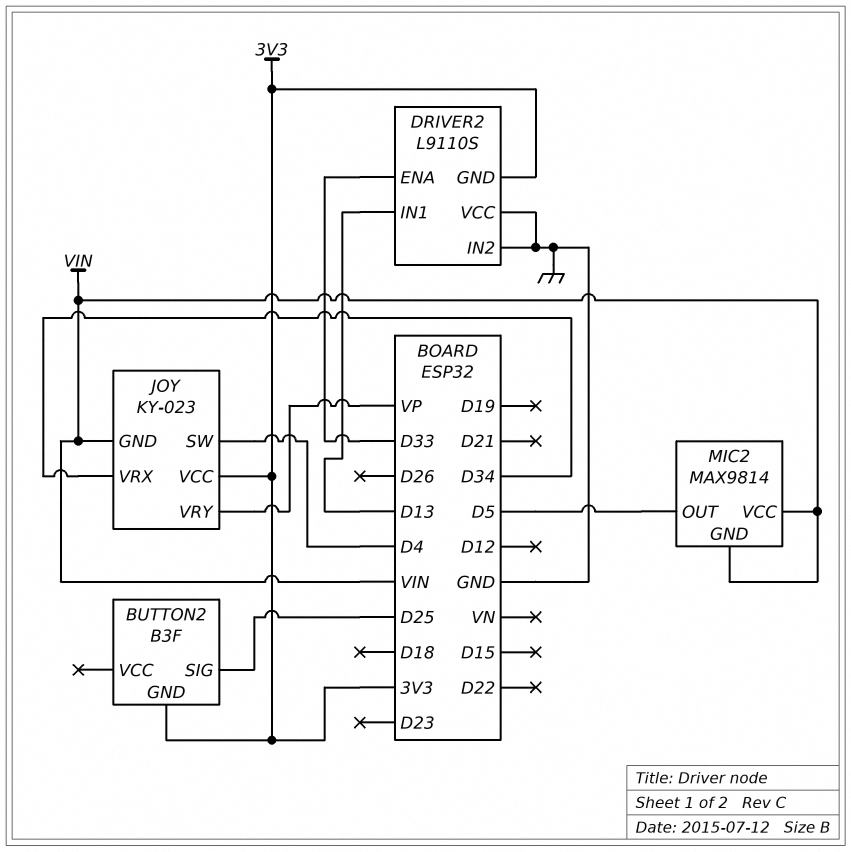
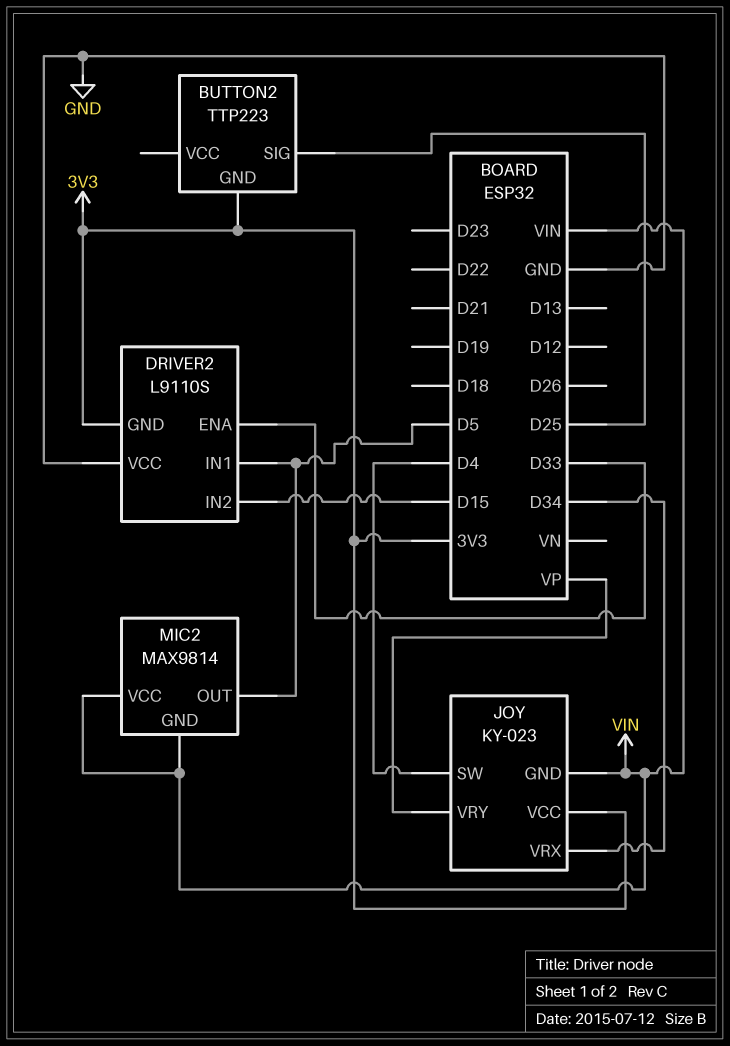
BUTTON2: B3F -> TTP223
DRIVER2 pin IN1: D13 -> D5
DRIVER2 pin IN2: GND -> D15

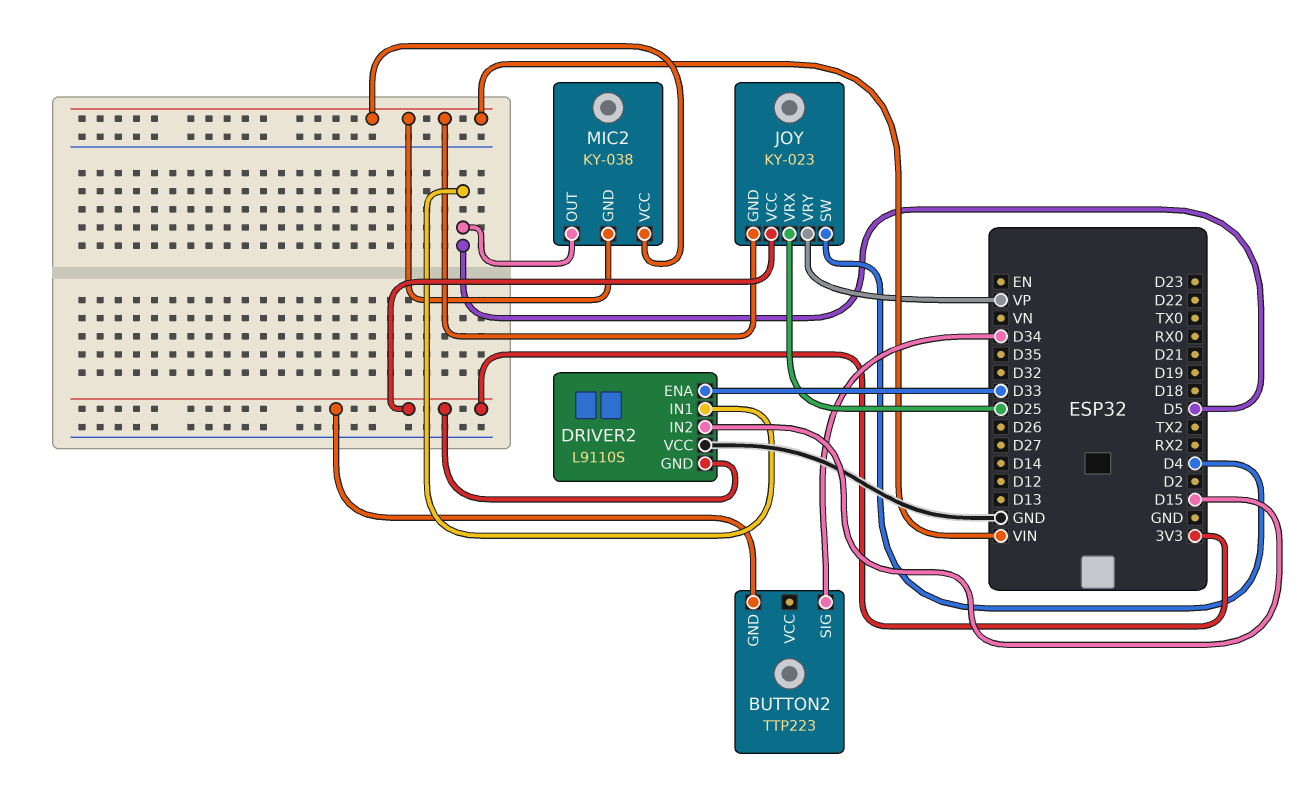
BUTTON2 pin SIG: D25 -> D34
JOY pin VRX: D34 -> D25
MIC2: MAX9814 -> KY-038

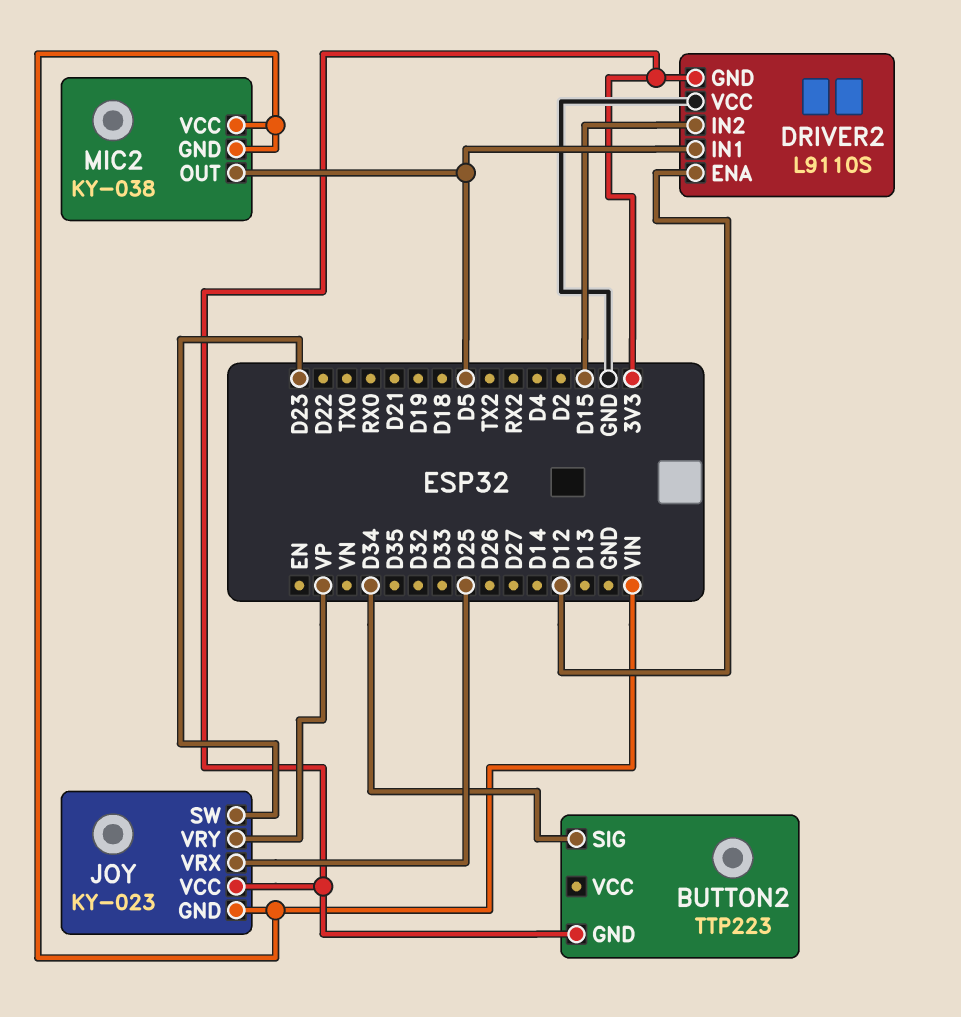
DRIVER2 pin ENA: D33 -> D12
JOY pin SW: D4 -> D23

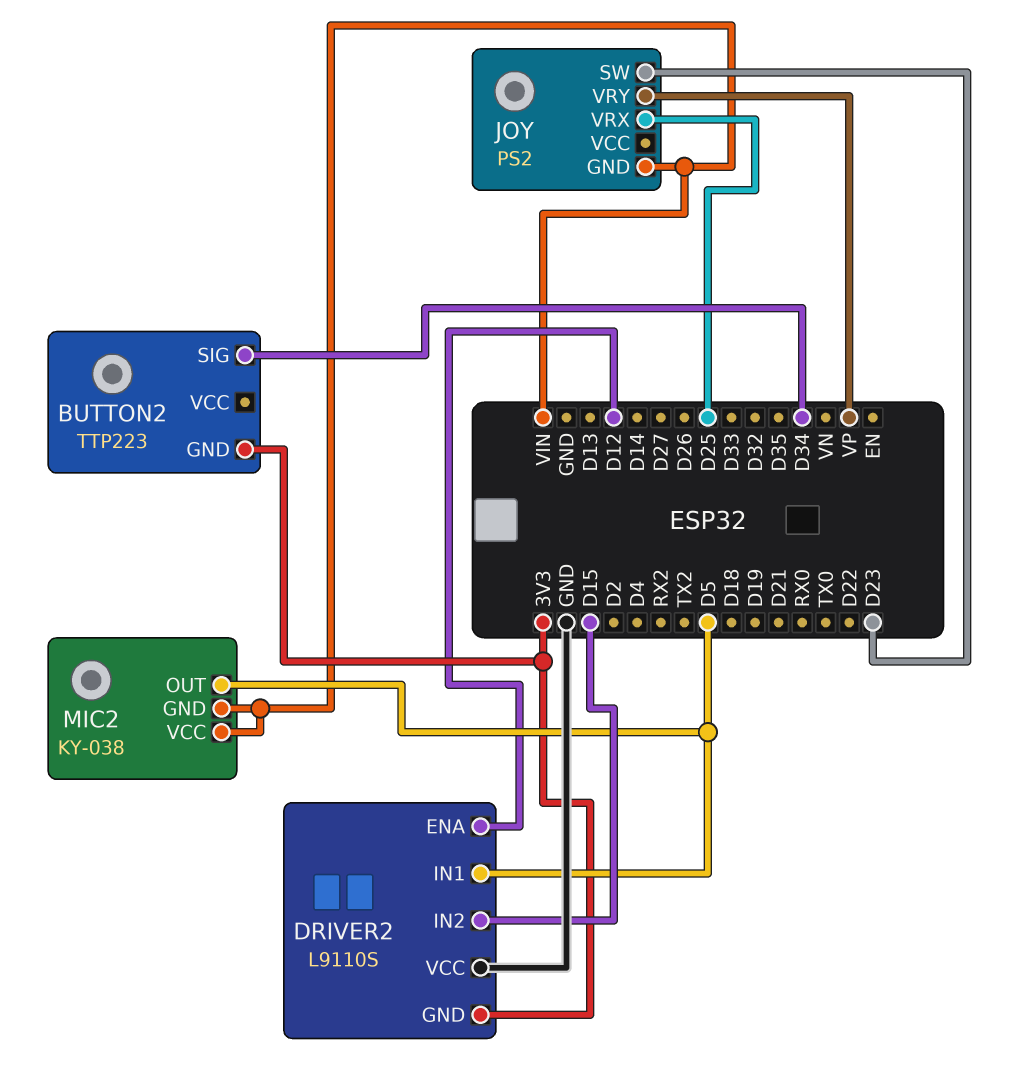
JOY: KY-023 -> PS2
JOY pin VCC: 3V3 -> none

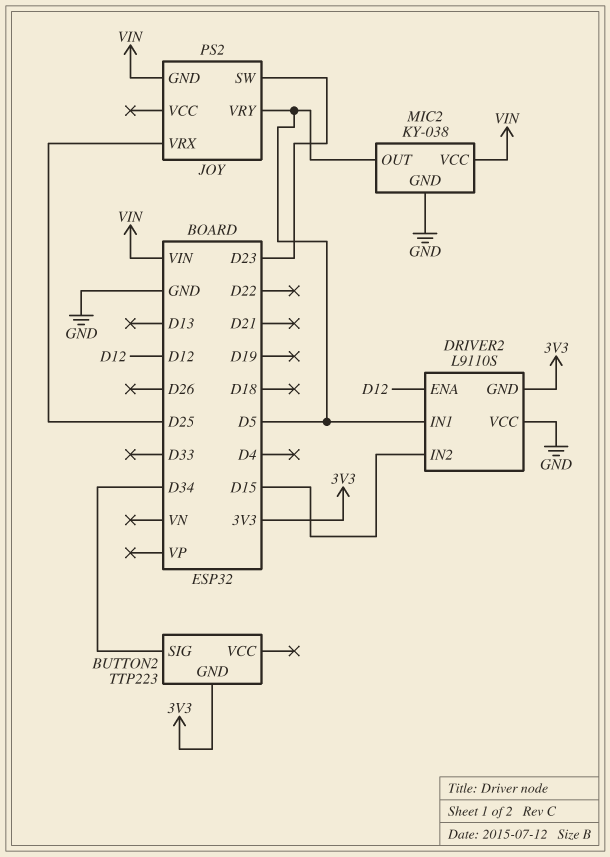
JOY pin VRY: VP -> D5
MIC2 pin GND: VIN -> GND

